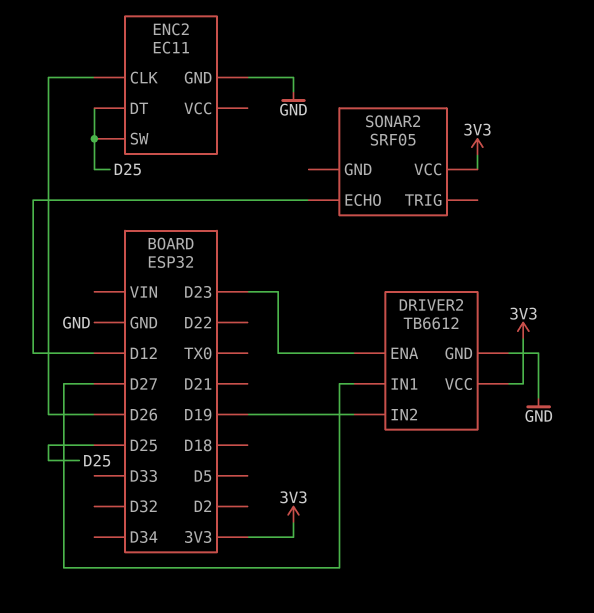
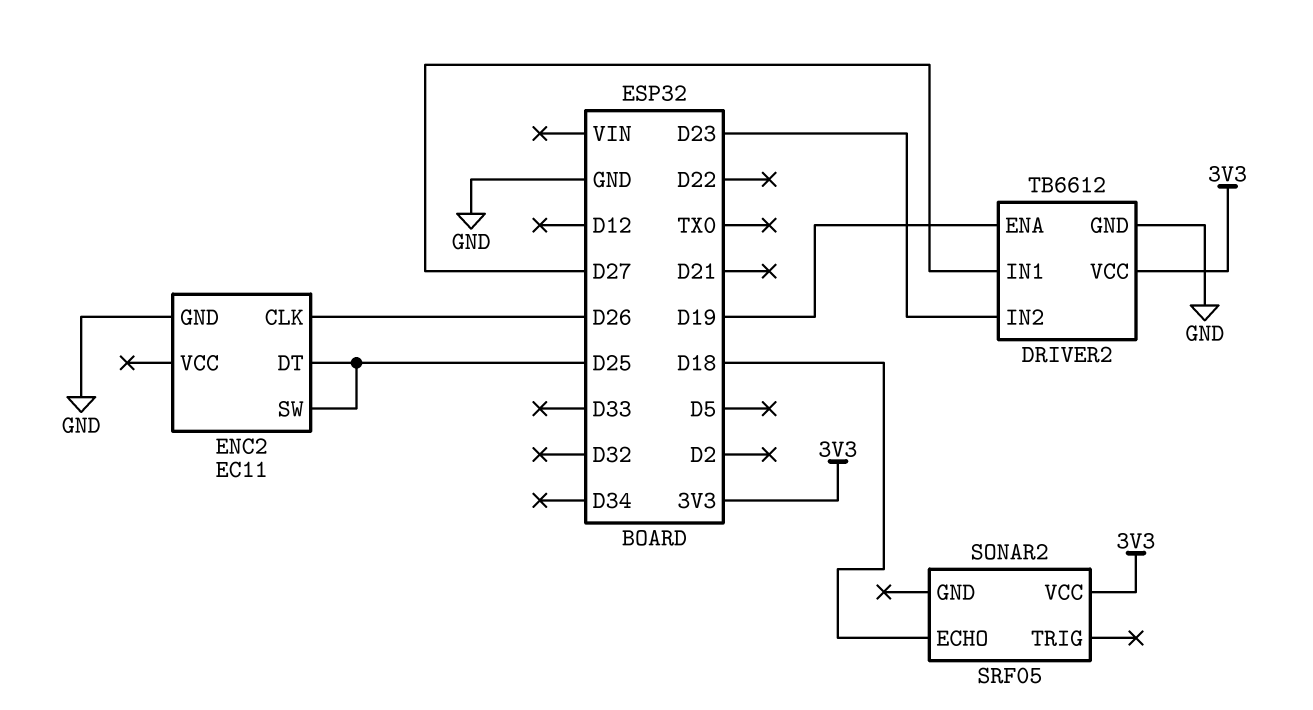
DRIVER2 pin ENA: D23 -> D19
DRIVER2 pin IN2: D19 -> D23
SONAR2 pin ECHO: D12 -> D18

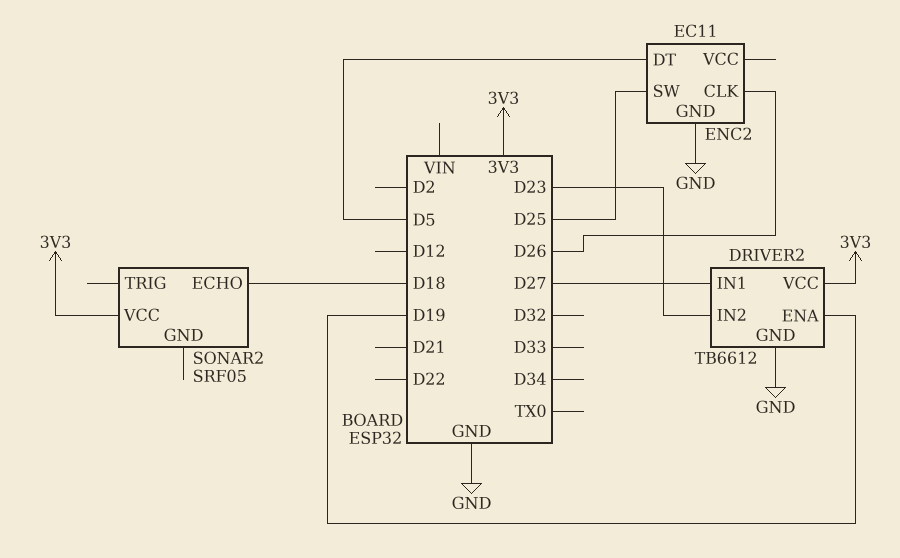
ENC2 pin DT: D25 -> D5

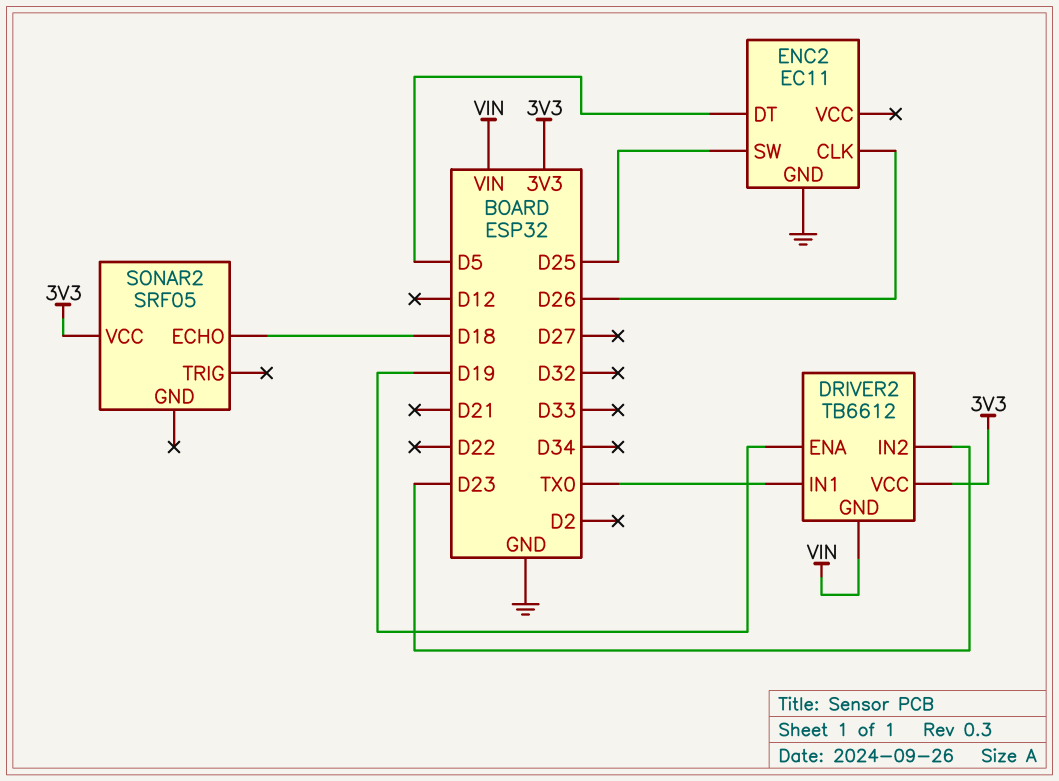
DRIVER2 pin GND: GND -> VIN
DRIVER2 pin IN1: D27 -> TX0

